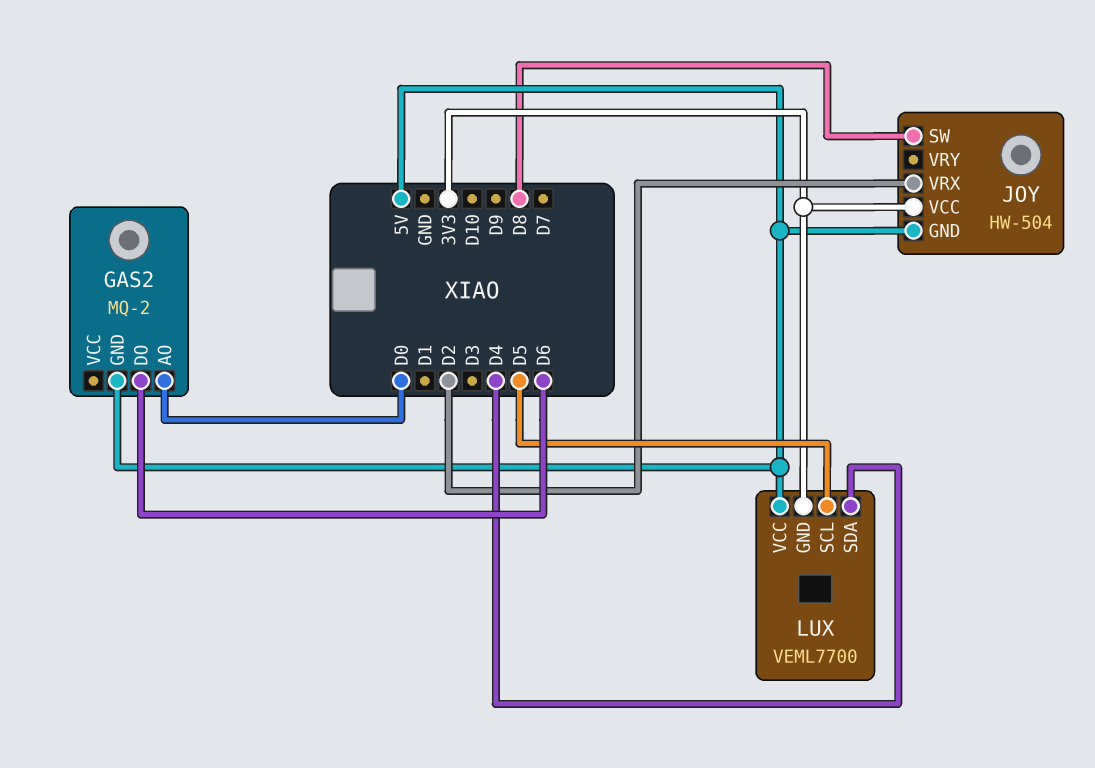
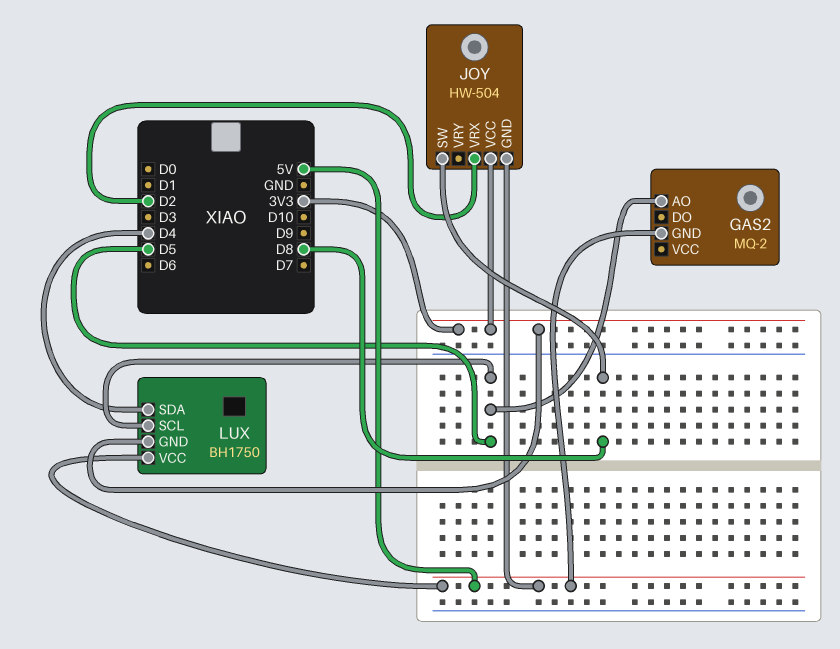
GAS2 pin AO: D0 -> D5
GAS2 pin DO: D6 -> none
LUX: VEML7700 -> BH1750

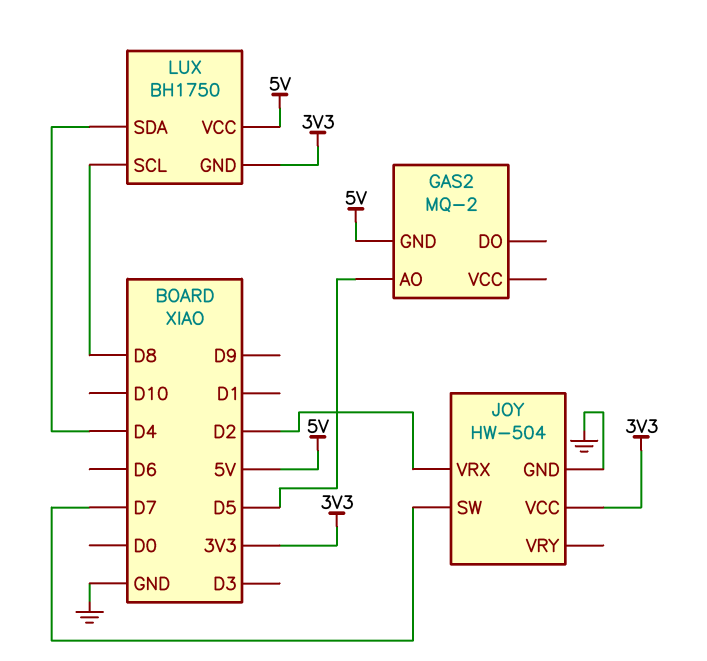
JOY pin GND: 5V -> GND
JOY pin SW: D8 -> D7
LUX pin SCL: D5 -> D8

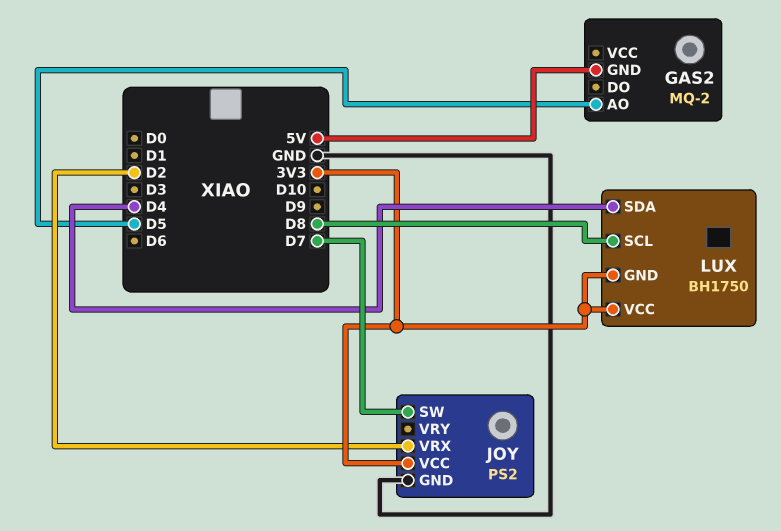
JOY: HW-504 -> PS2
LUX pin VCC: 5V -> 3V3

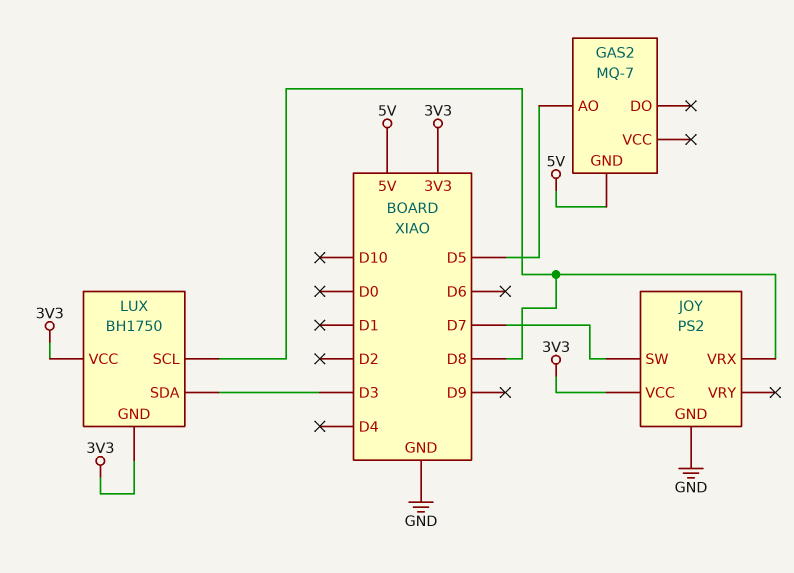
GAS2: MQ-2 -> MQ-7
JOY pin VRX: D2 -> D8
LUX pin SDA: D4 -> D3

